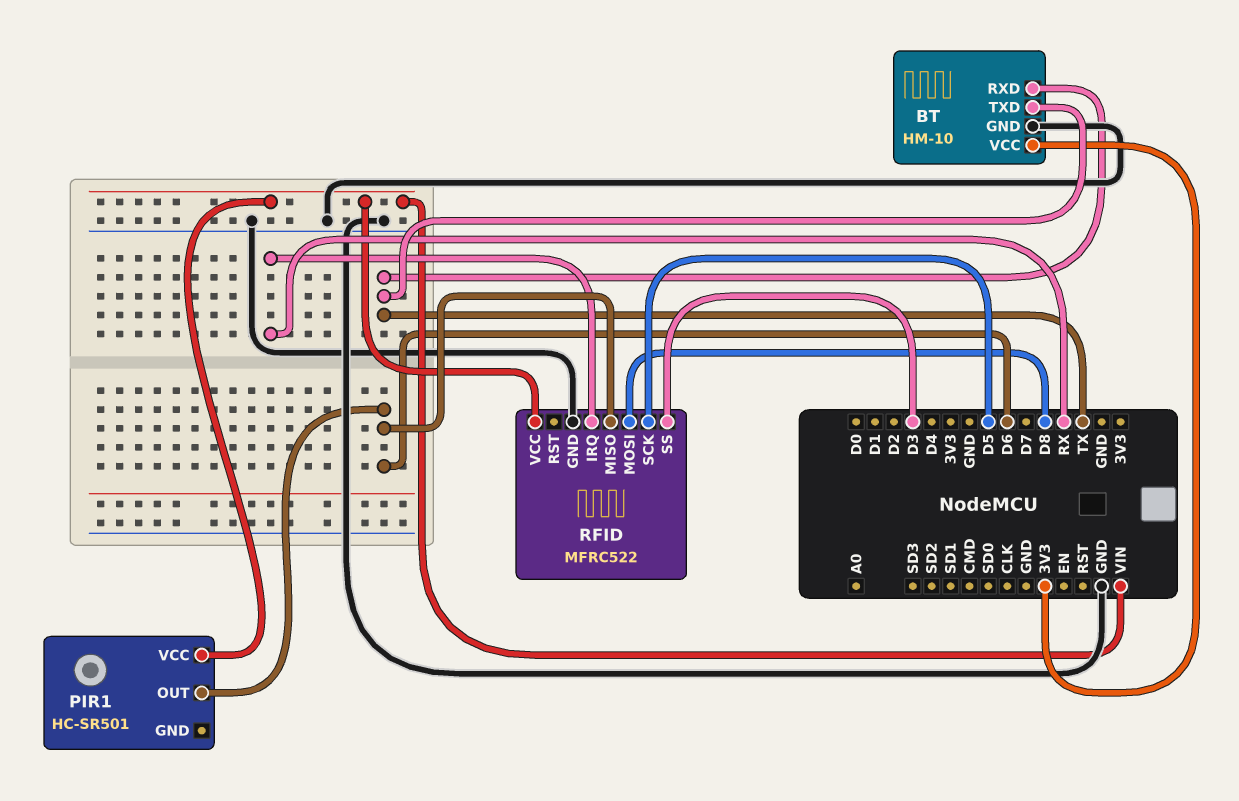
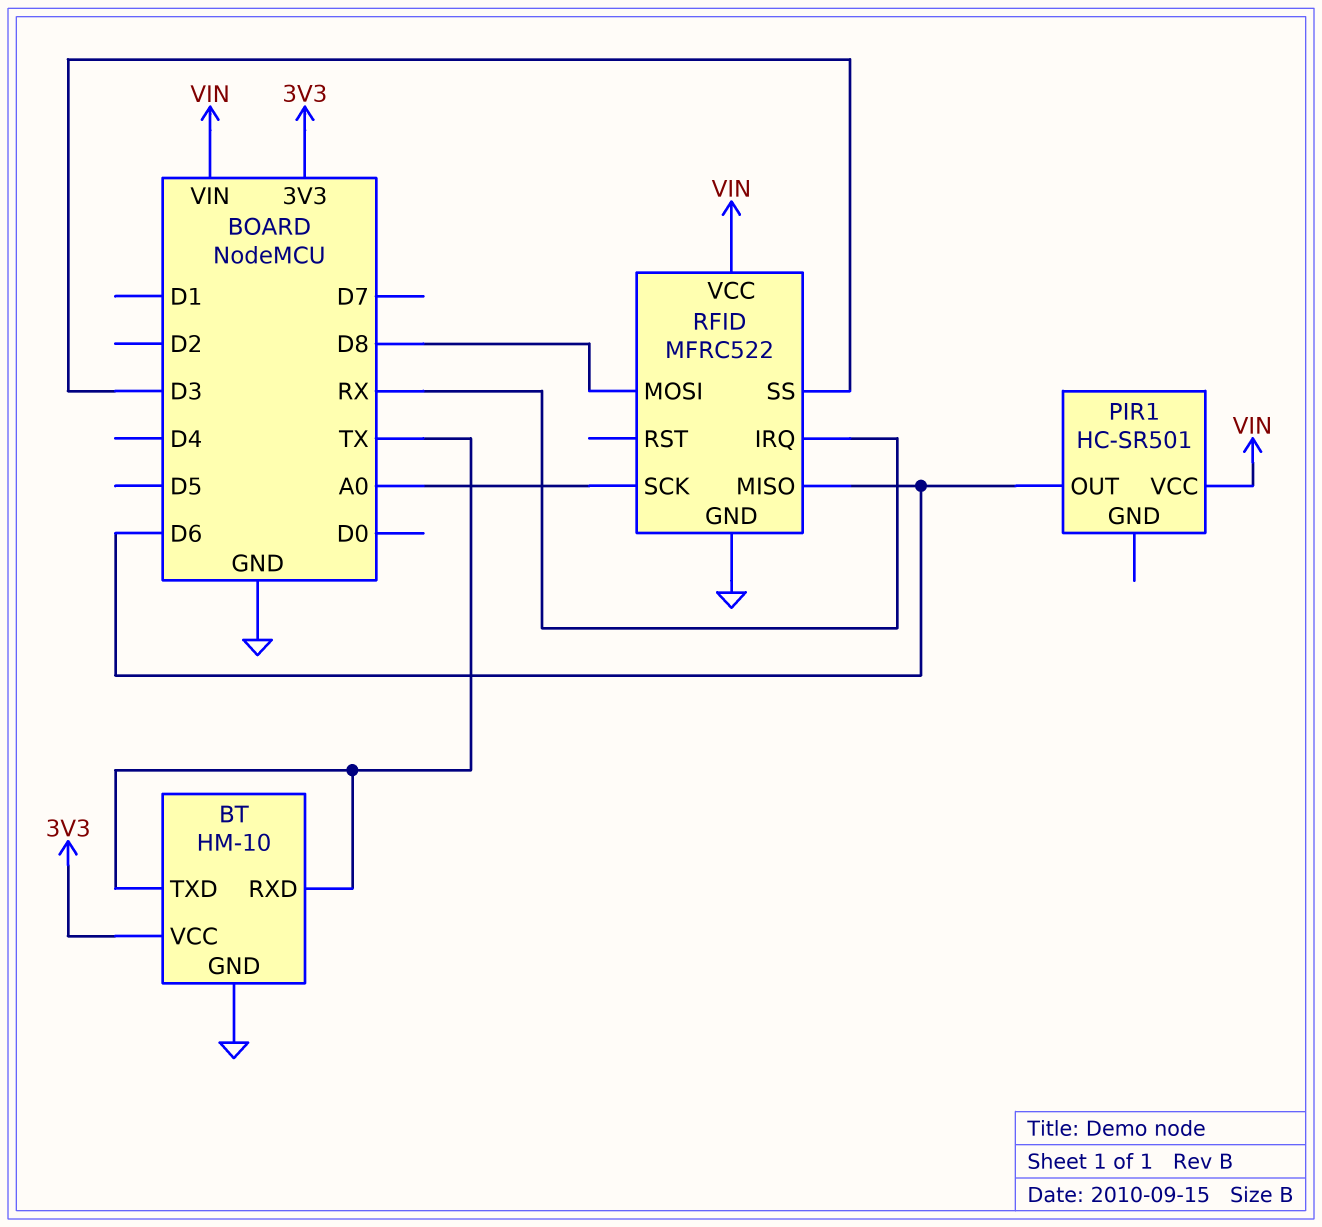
RFID pin SCK: D5 -> A0

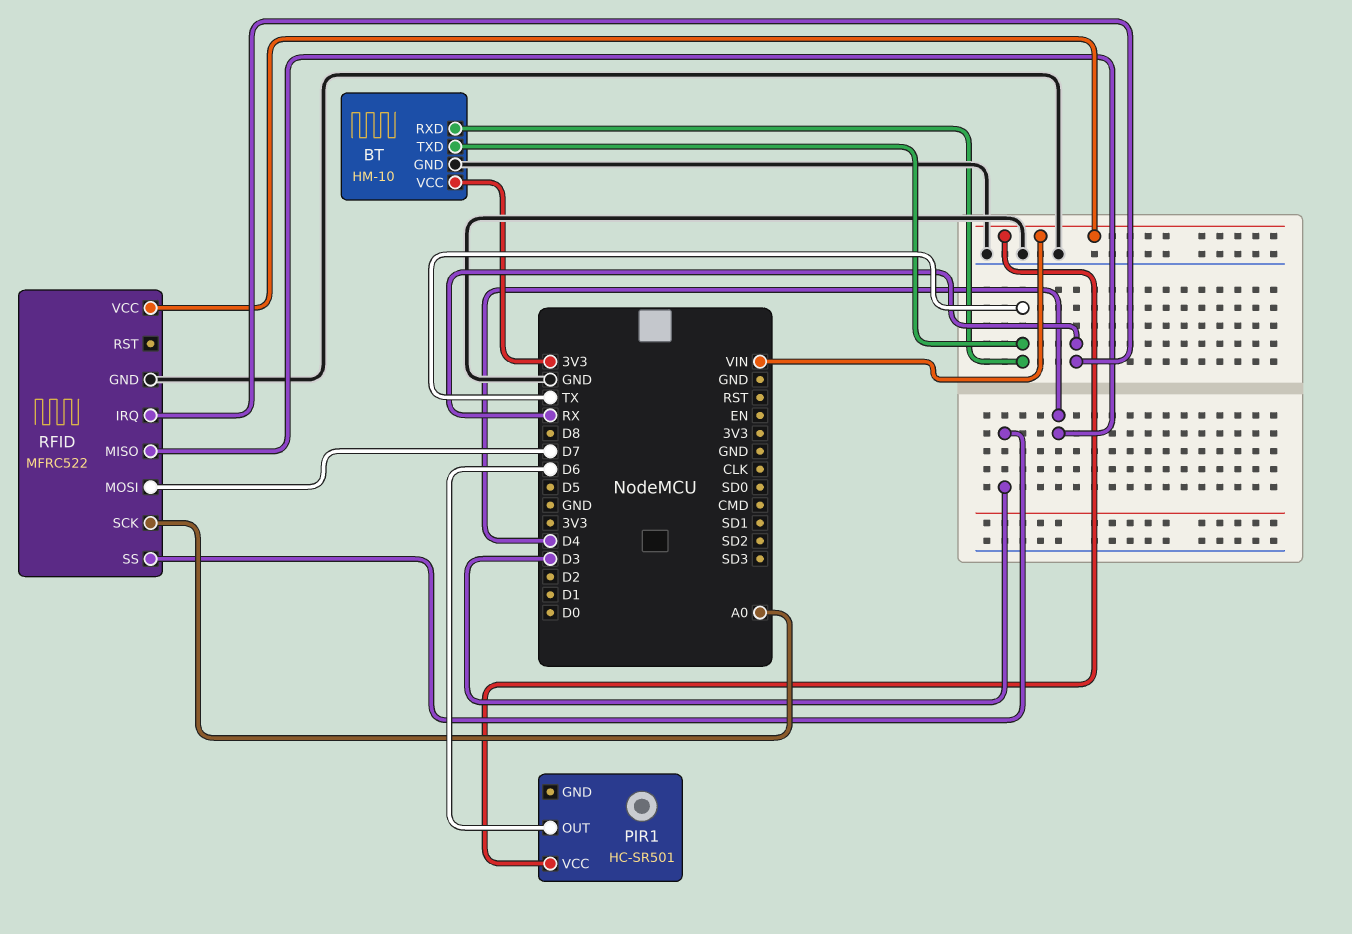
RFID pin MISO: D6 -> D4
RFID pin MOSI: D8 -> D7

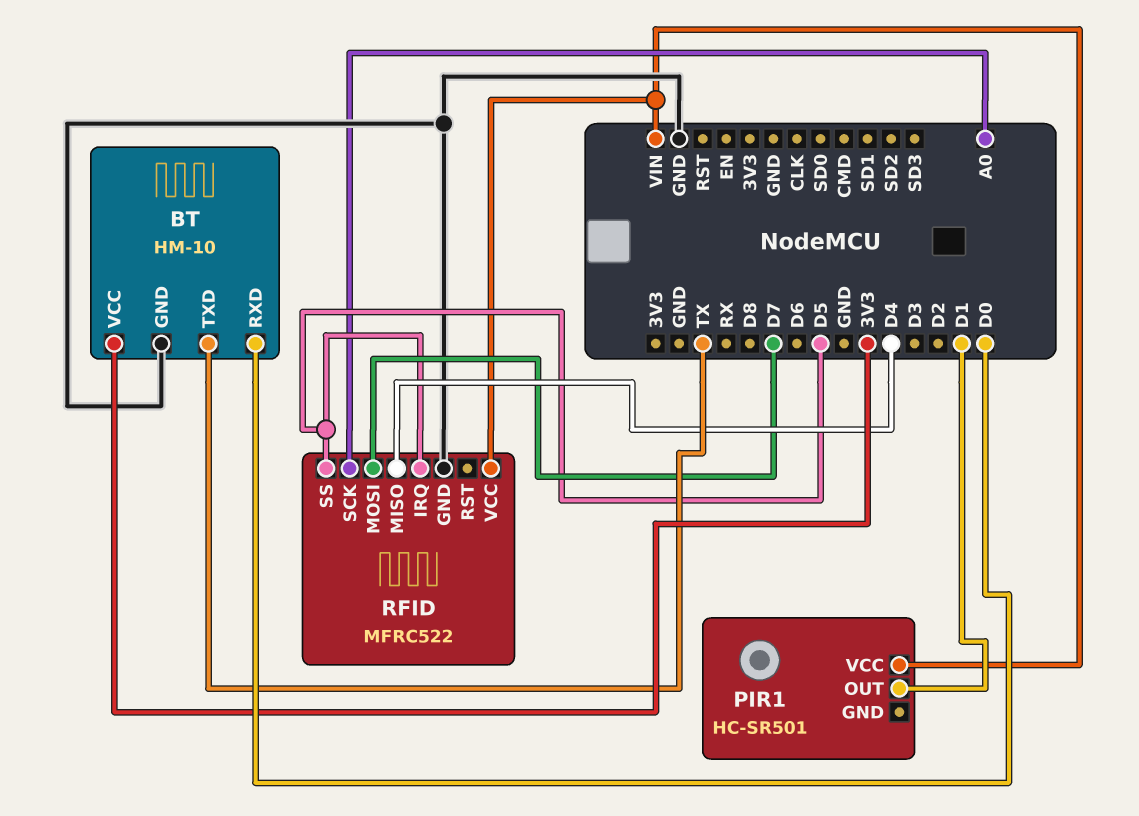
BT pin RXD: TX -> D0
PIR1 pin OUT: D6 -> D1
RFID pin IRQ: RX -> D5
RFID pin SS: D3 -> D5

